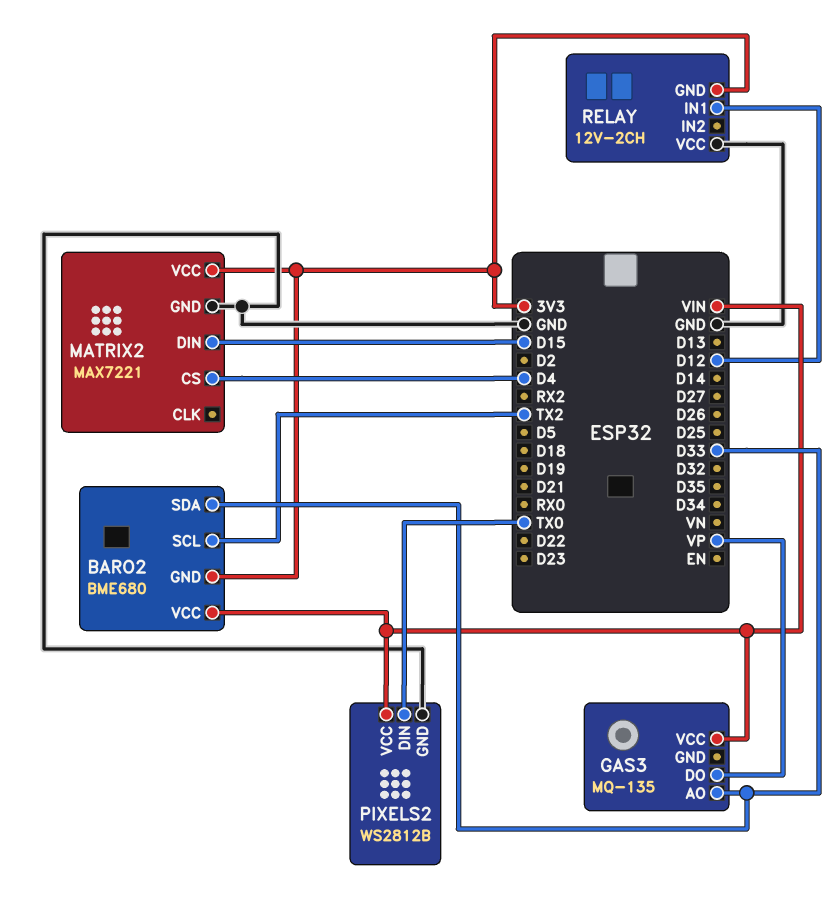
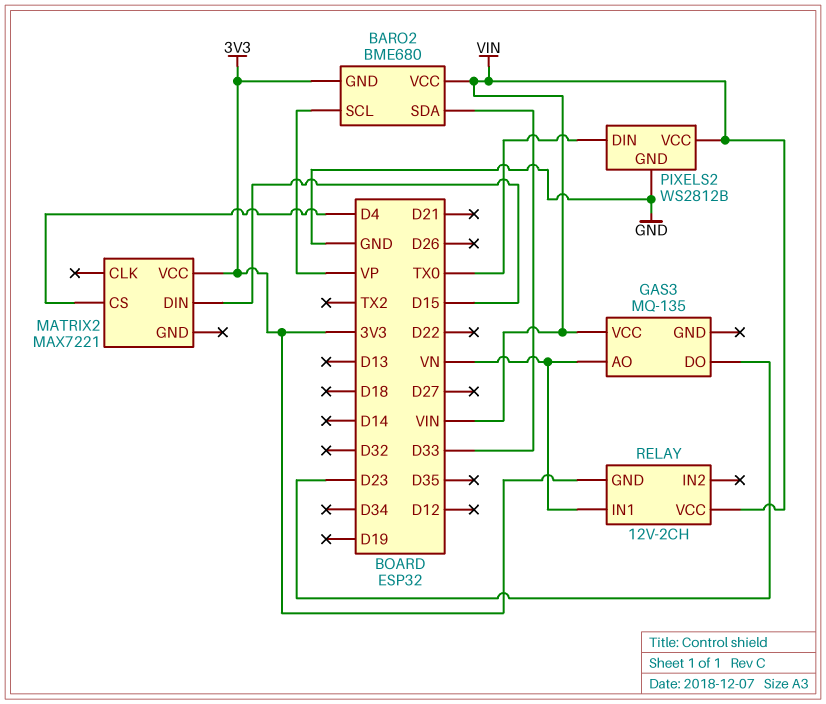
BARO2 pin SCL: TX2 -> VP
GAS3 pin AO: D33 -> VN
GAS3 pin DO: VP -> D23
MATRIX2 pin GND: GND -> none
RELAY pin IN1: D12 -> VN
RELAY pin VCC: GND -> VIN

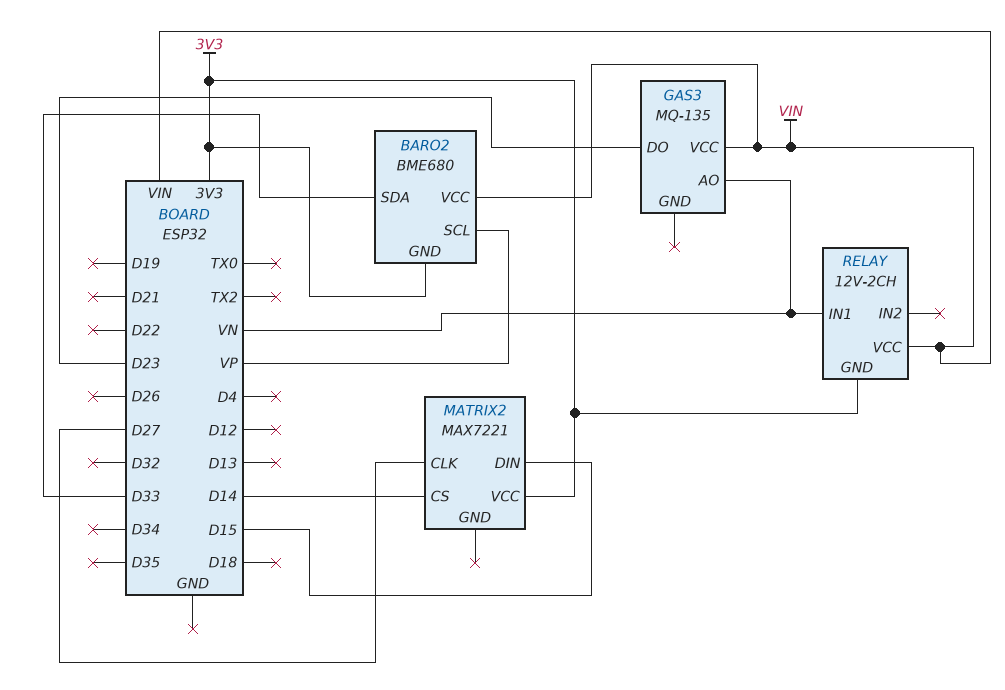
MATRIX2 pin CLK: none -> D27
MATRIX2 pin CS: D4 -> D14
PIXELS2: WS2812B -> none
PIXELS2 pin DIN: TX0 -> none
PIXELS2 pin GND: GND -> none
PIXELS2 pin VCC: VIN -> none

